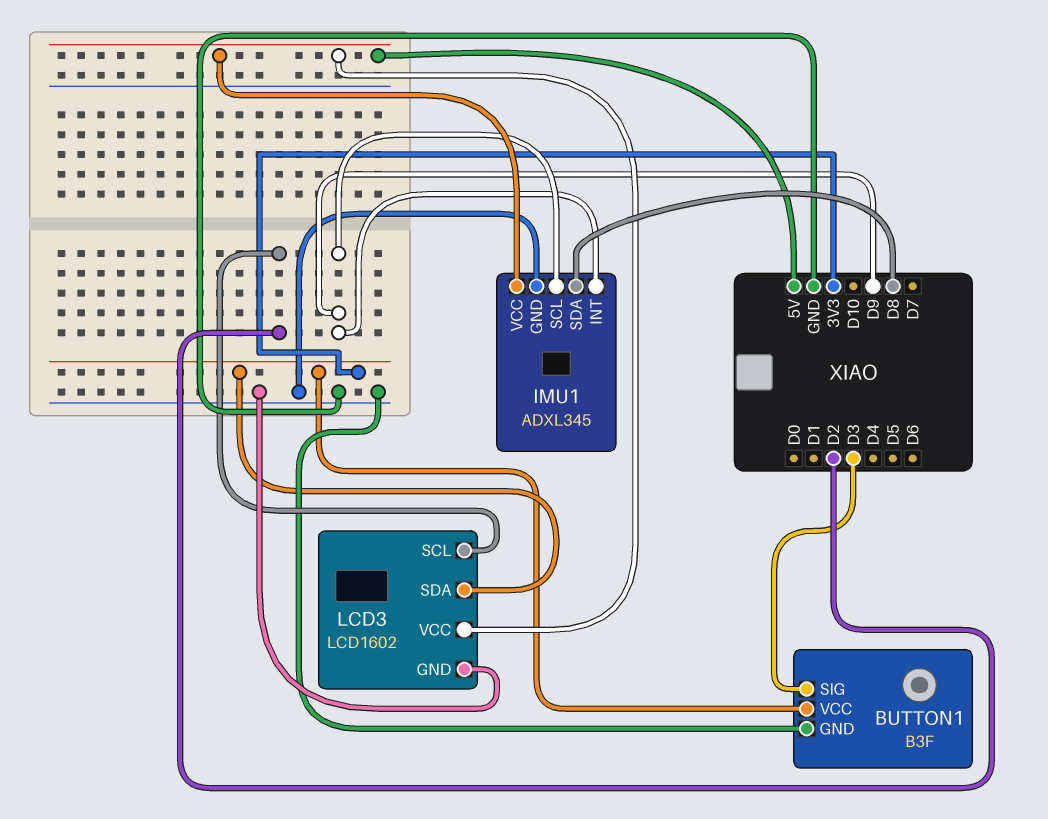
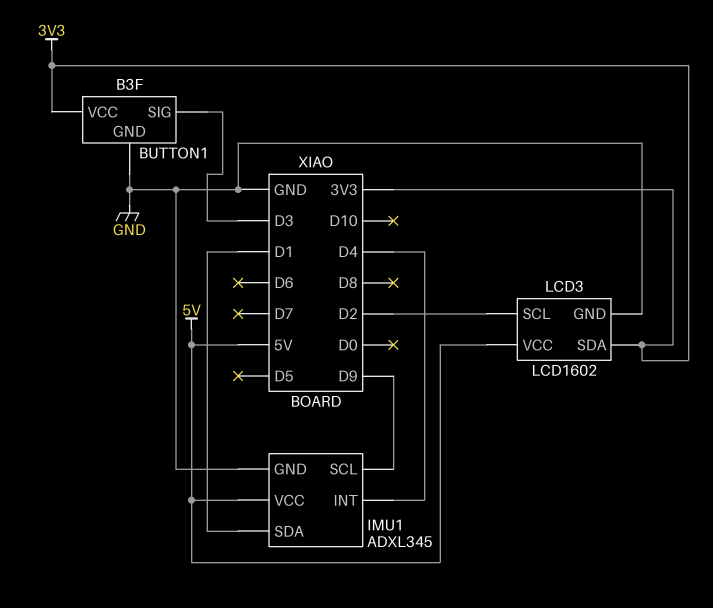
IMU1 pin INT: D9 -> D4
IMU1 pin SDA: D8 -> D1

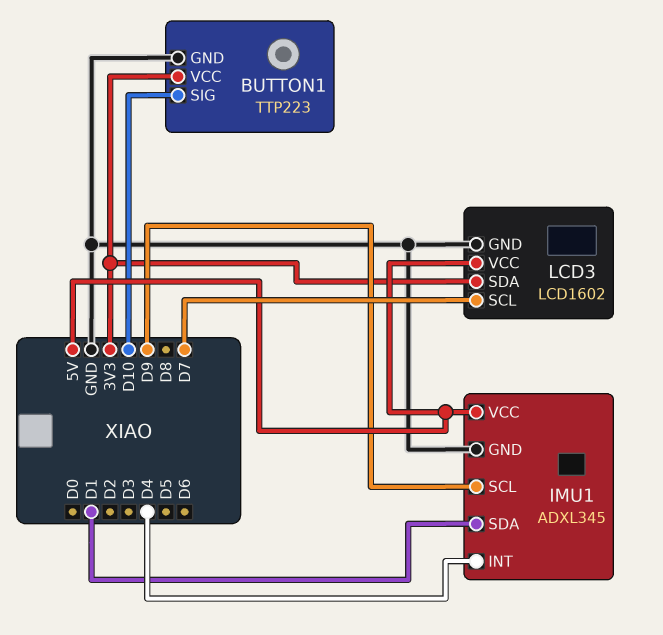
BUTTON1: B3F -> TTP223
BUTTON1 pin SIG: D3 -> D10
LCD3 pin SCL: D2 -> D7

